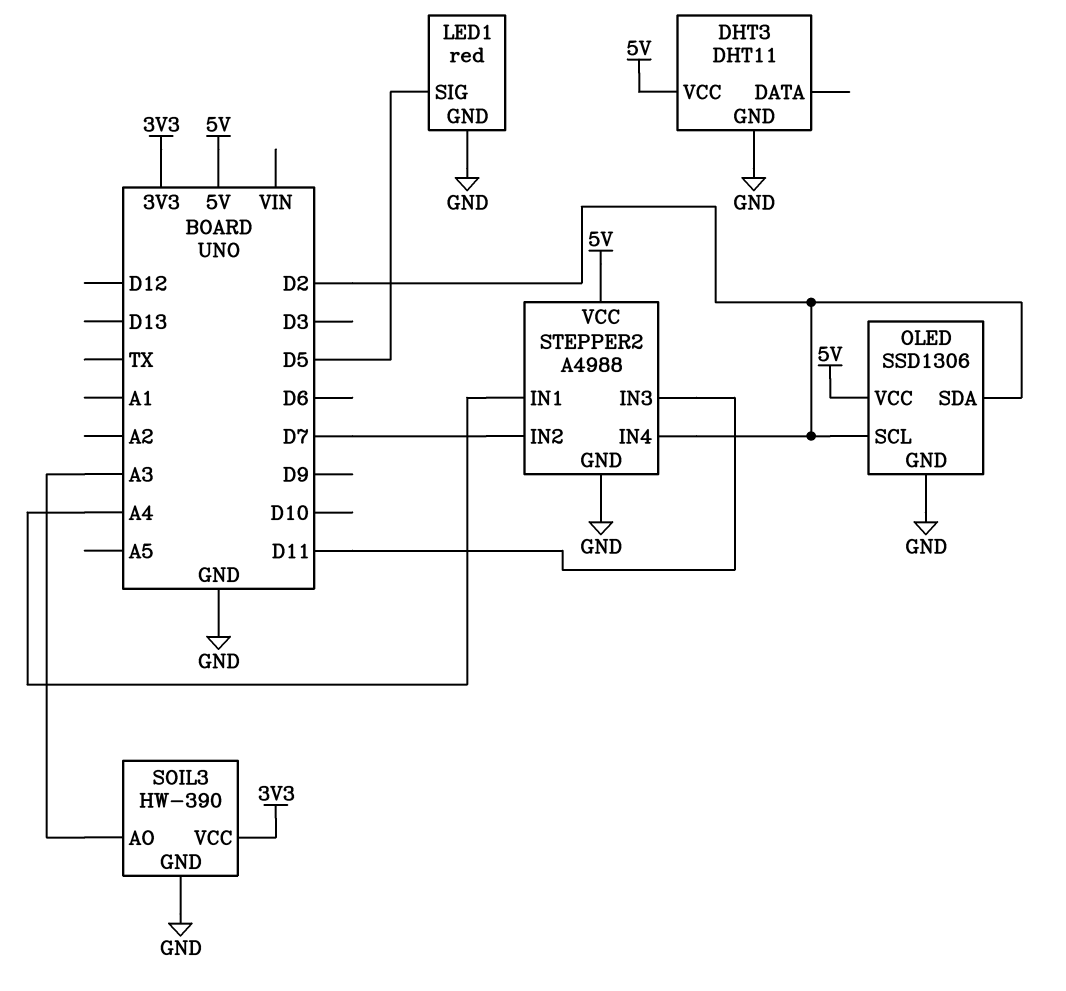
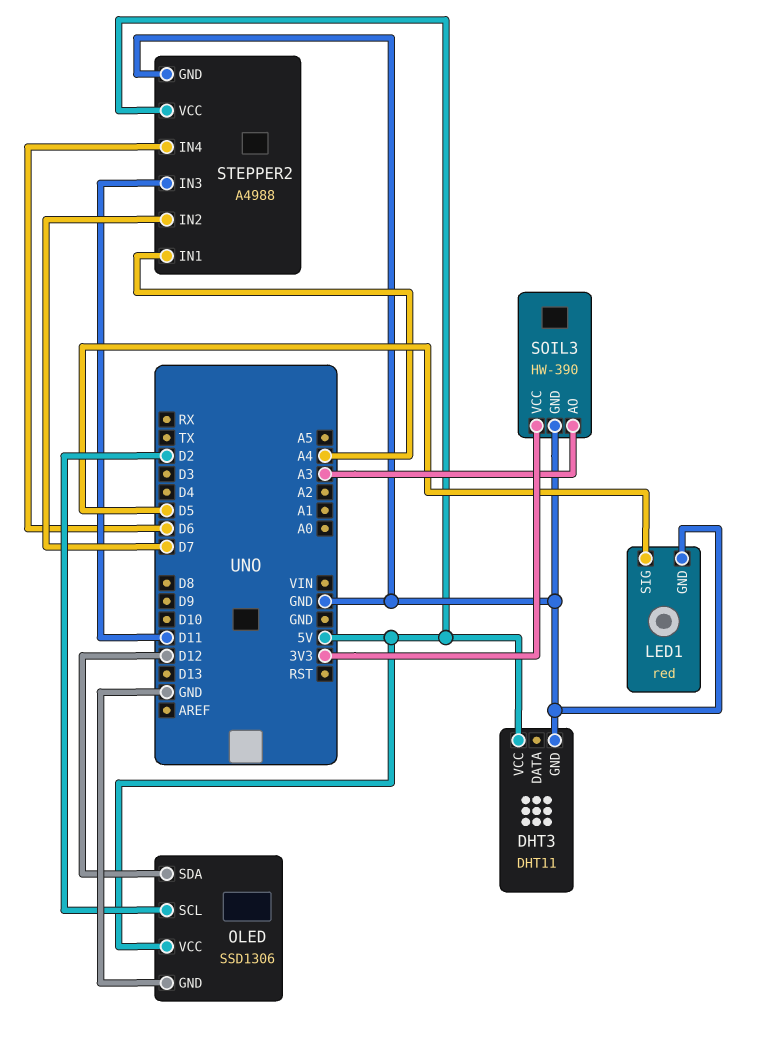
OLED pin SDA: D2 -> D12
STEPPER2 pin IN4: D2 -> D6

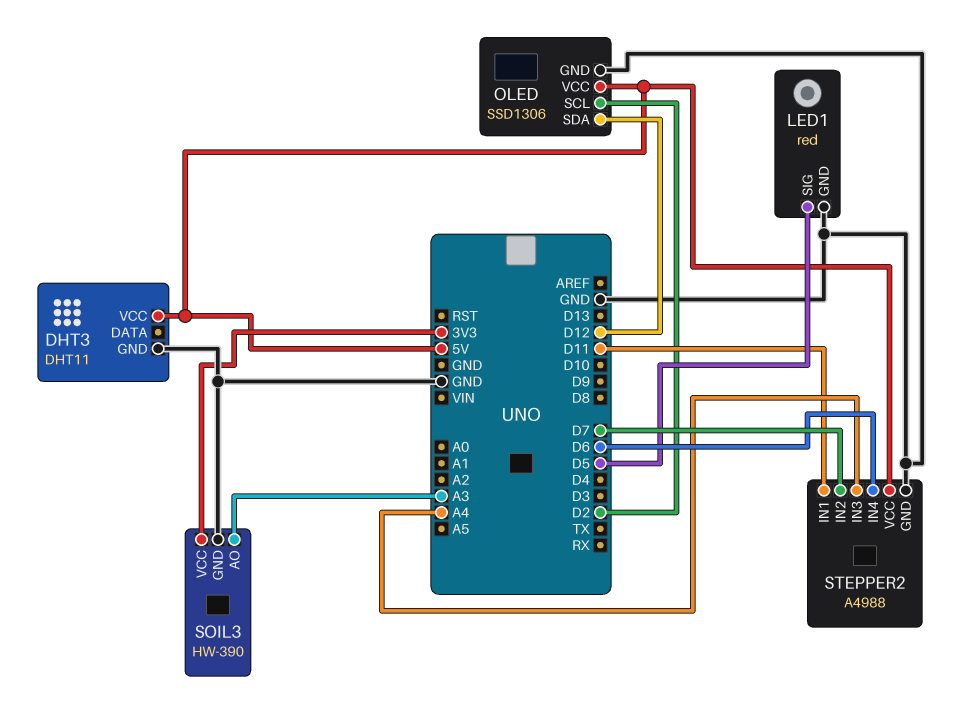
STEPPER2 pin IN1: A4 -> D11
STEPPER2 pin IN3: D11 -> A4

